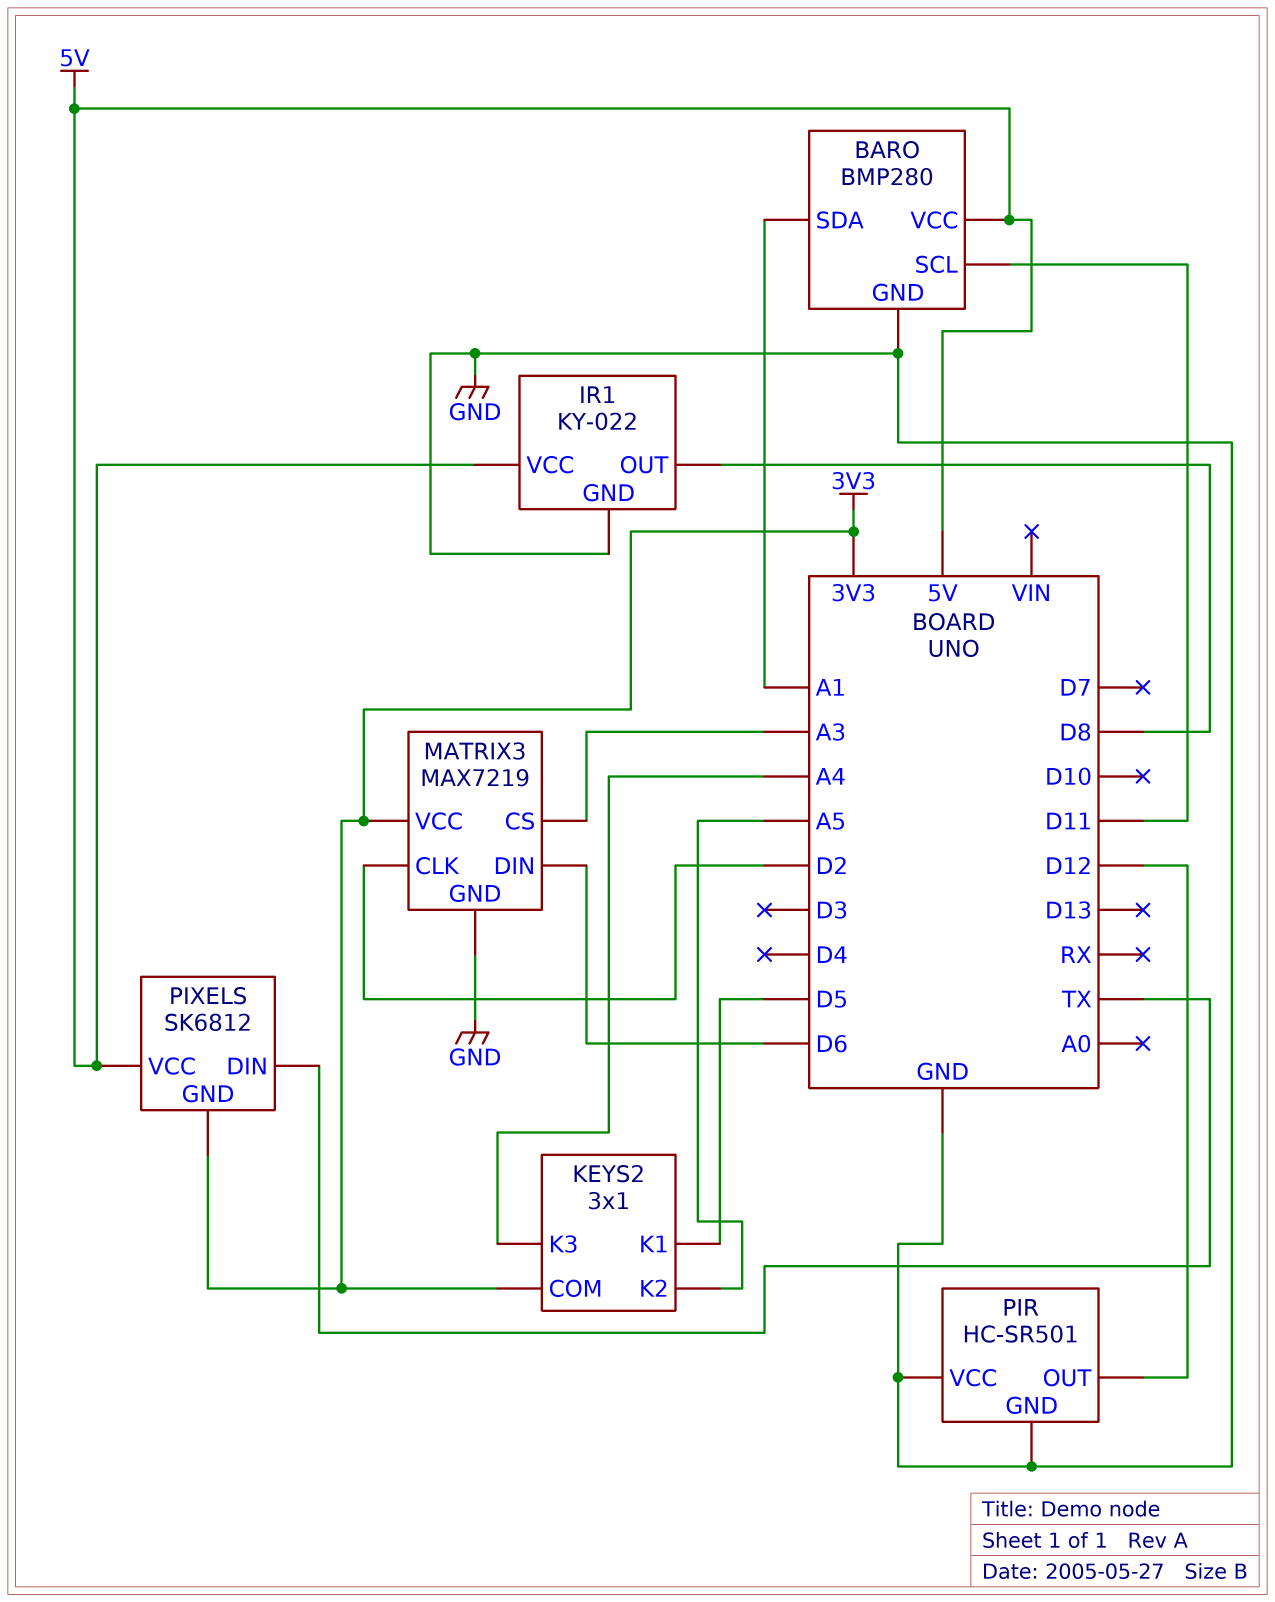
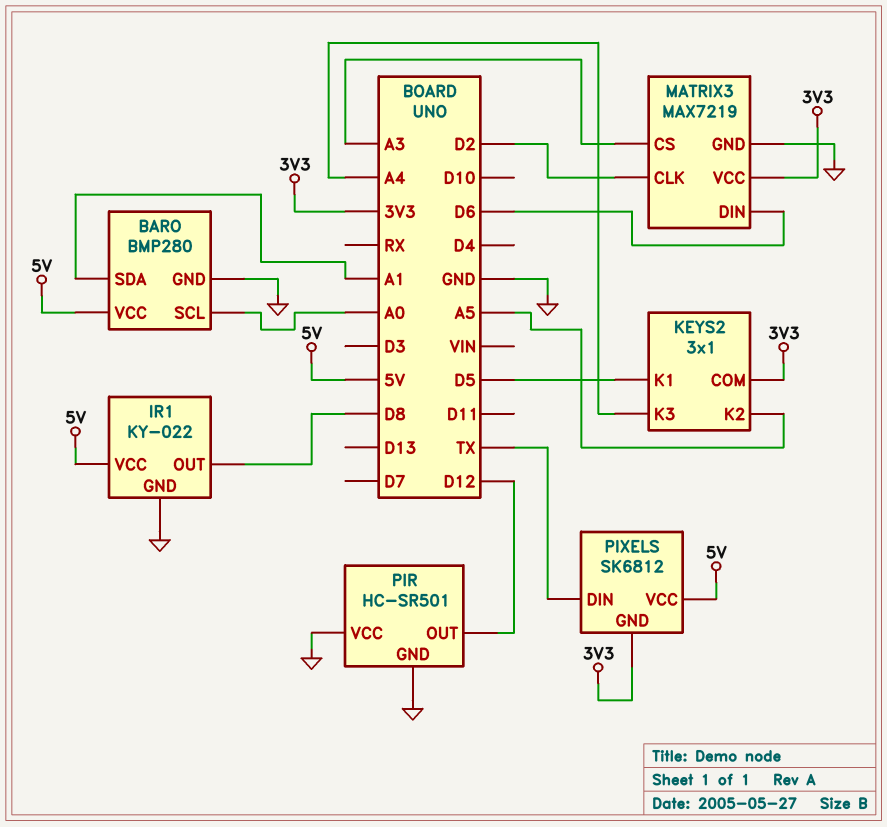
BARO pin SCL: D11 -> A0

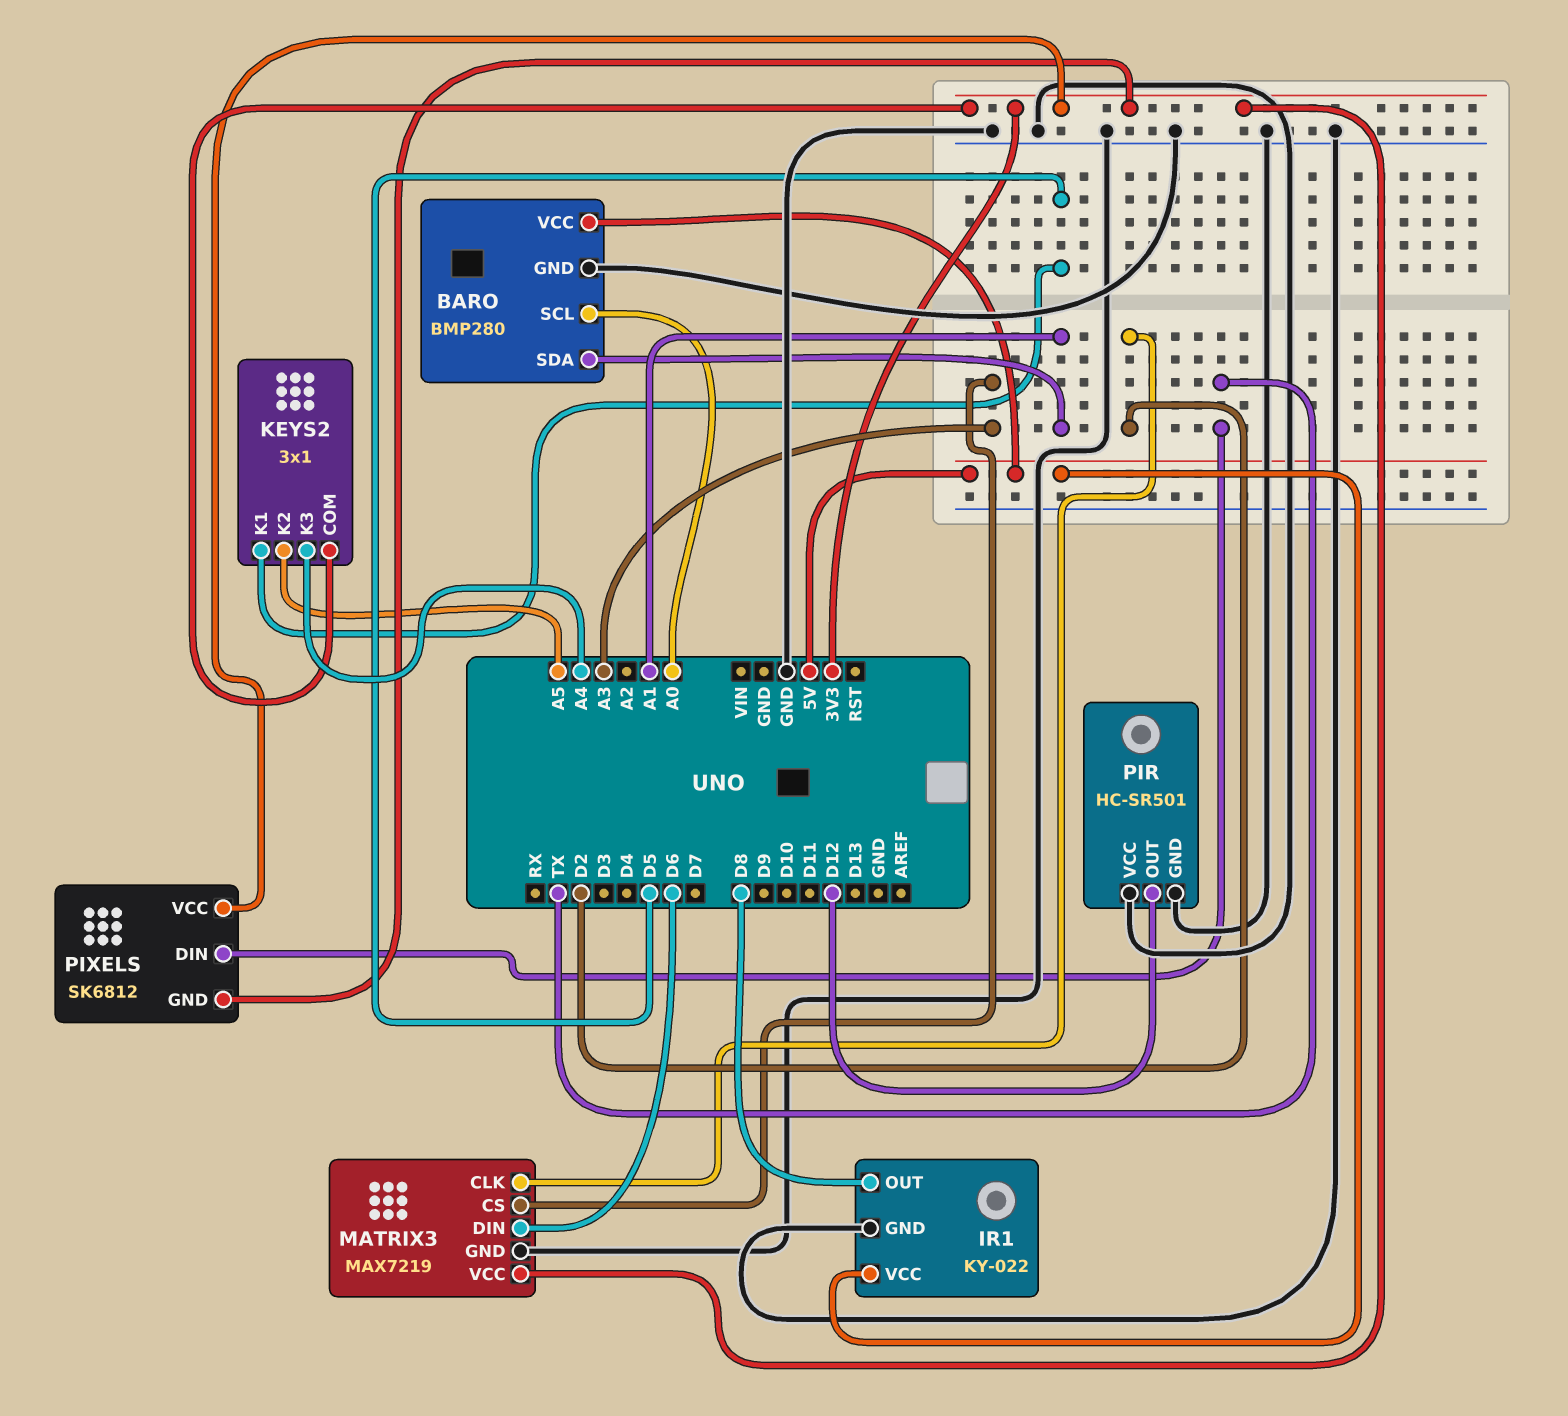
PIXELS pin VCC: 5V -> 3V3

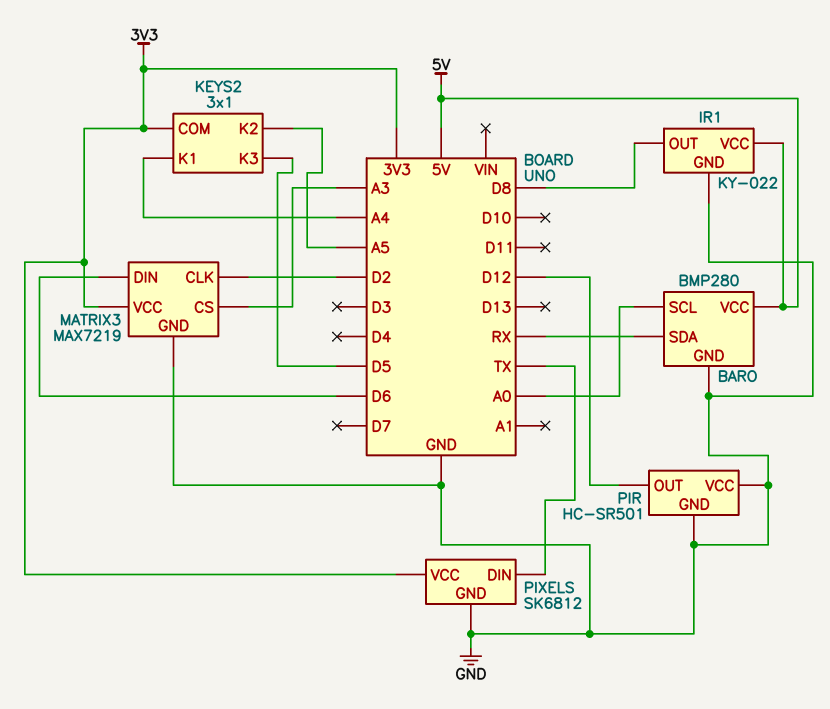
BARO pin SDA: A1 -> RX
KEYS2 pin K1: D5 -> A4
KEYS2 pin K3: A4 -> D5
PIXELS pin GND: 3V3 -> GND

